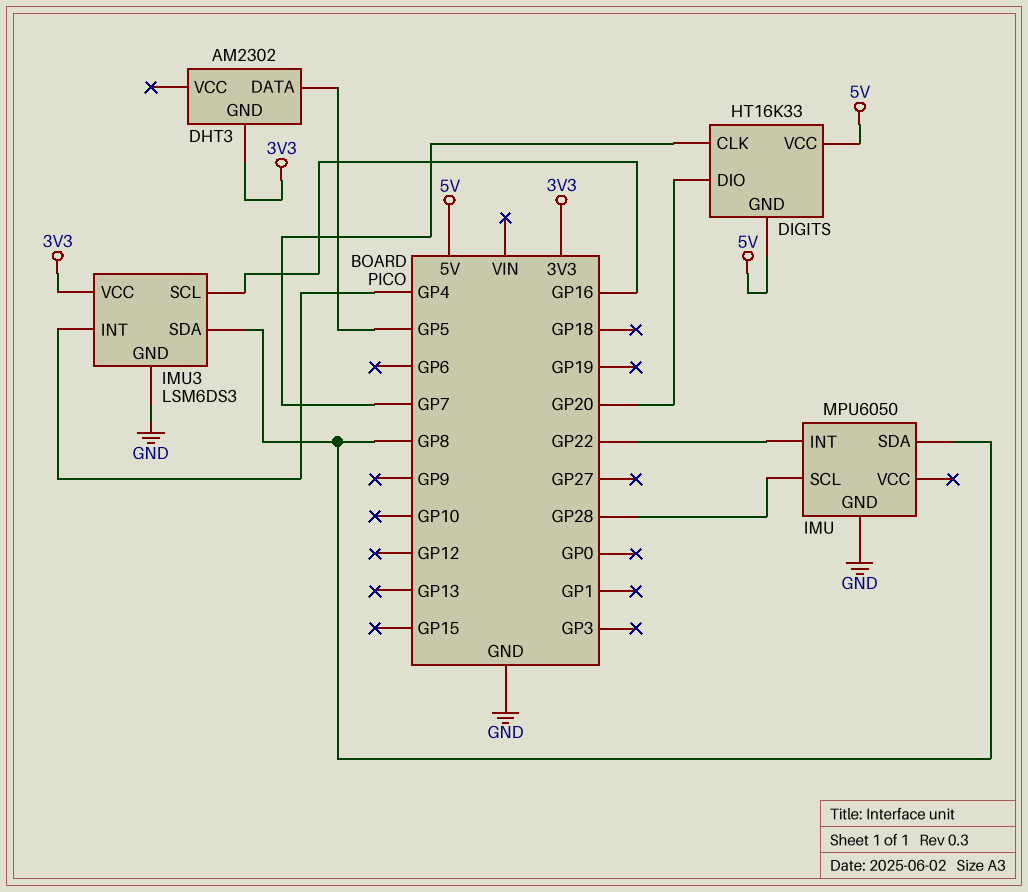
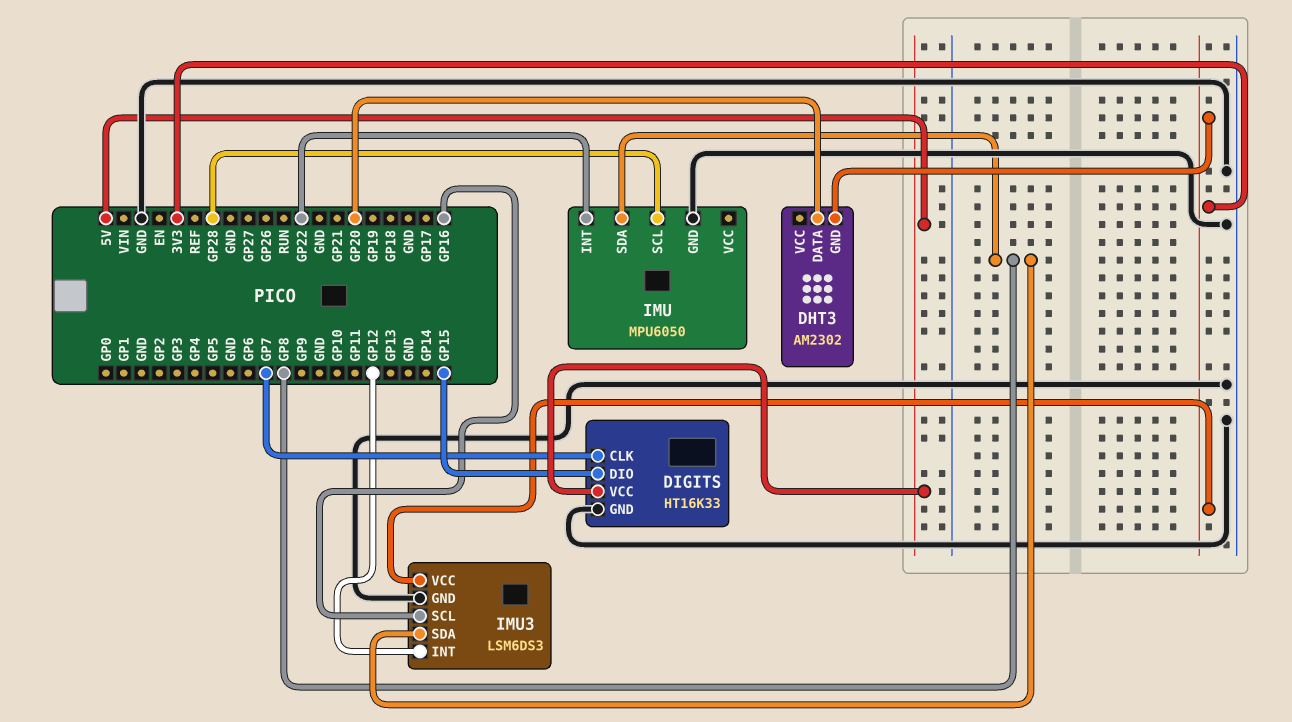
DHT3 pin DATA: GP5 -> GP20
DIGITS pin DIO: GP20 -> GP15
DIGITS pin GND: 5V -> GND
IMU3 pin INT: GP4 -> GP12

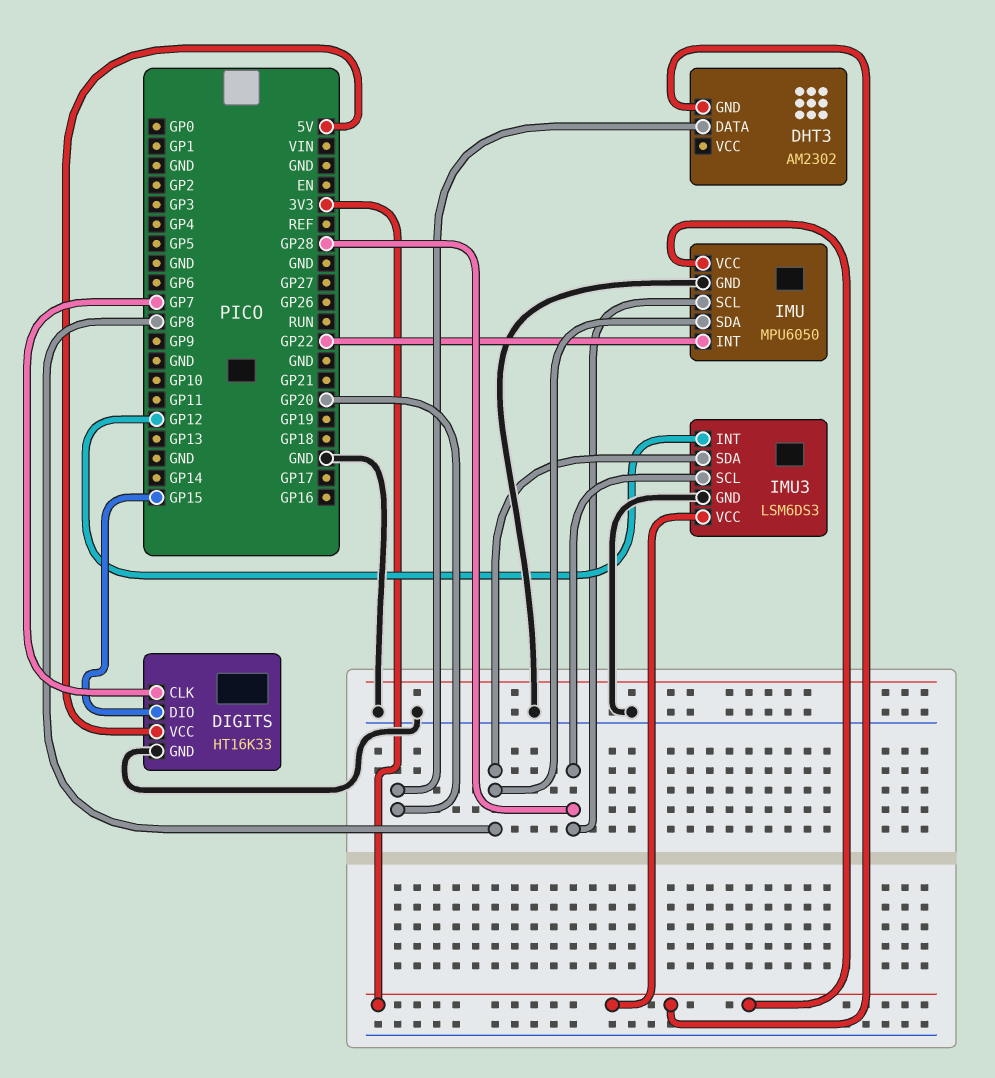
IMU pin VCC: none -> 3V3
IMU3 pin SCL: GP16 -> GP28

